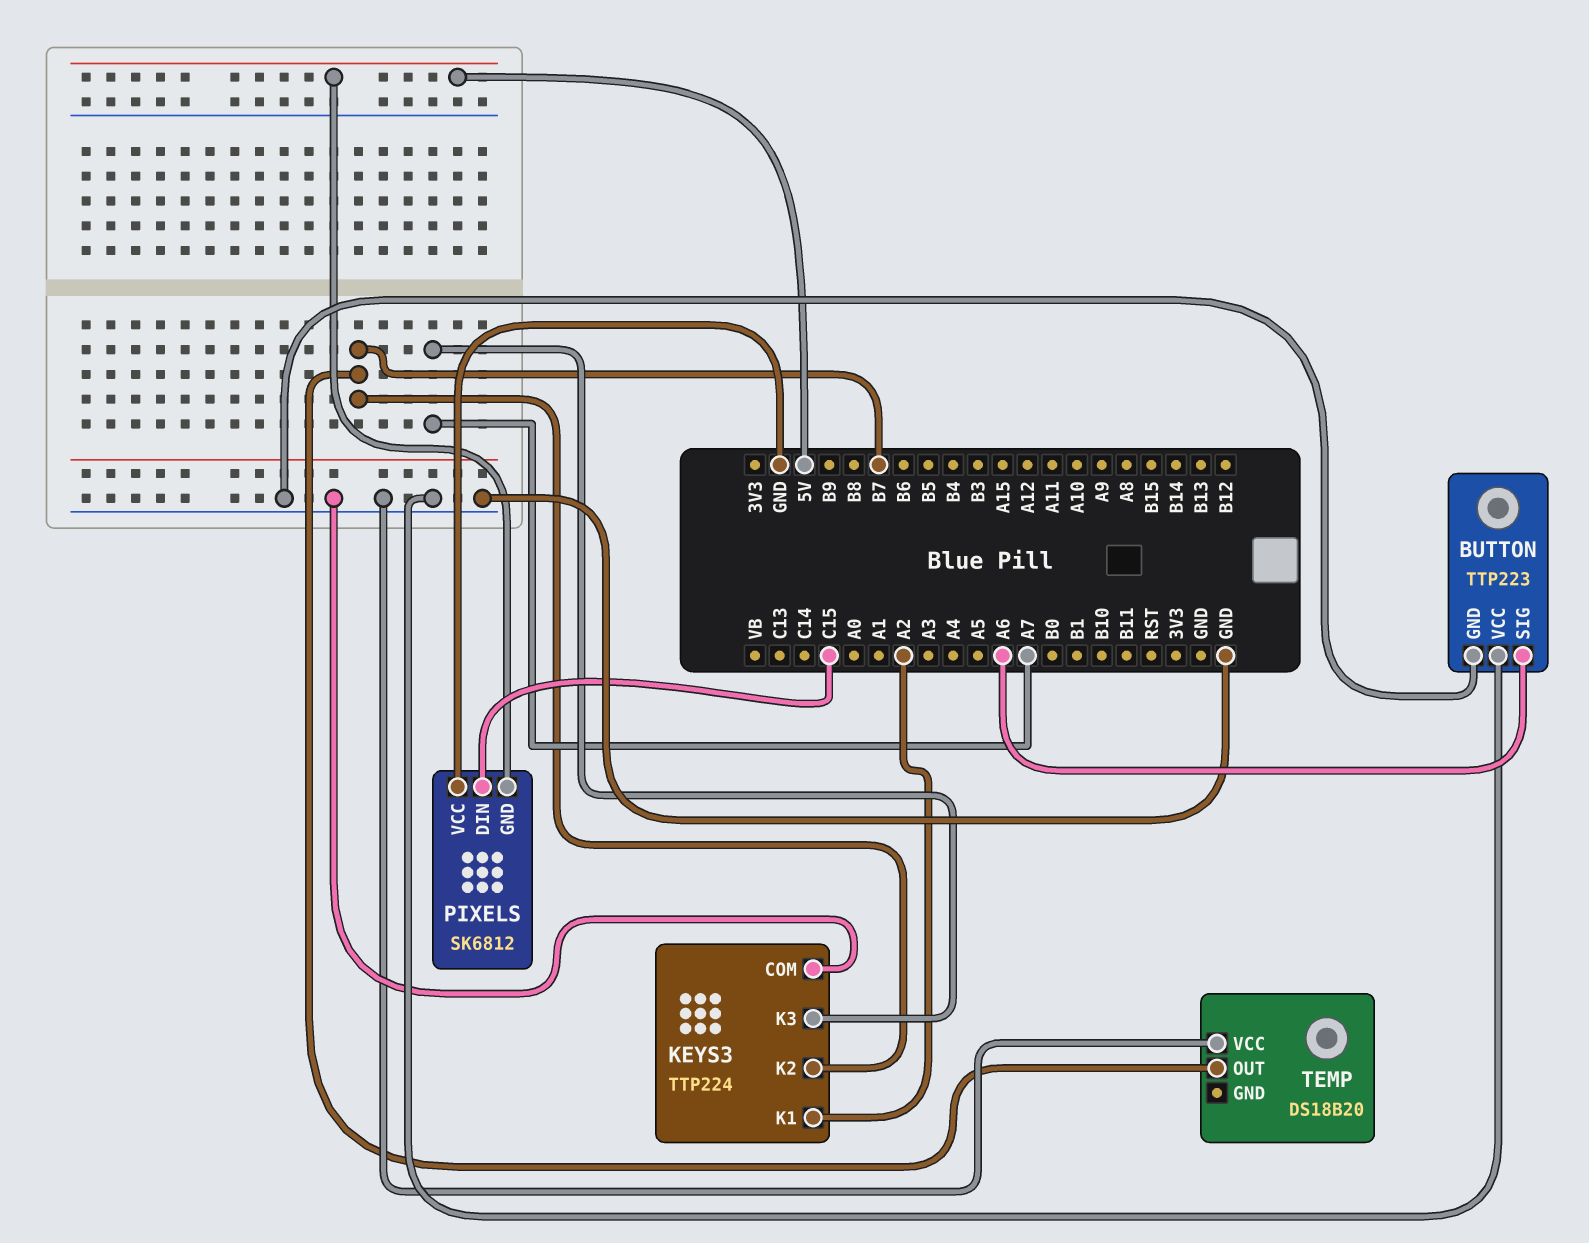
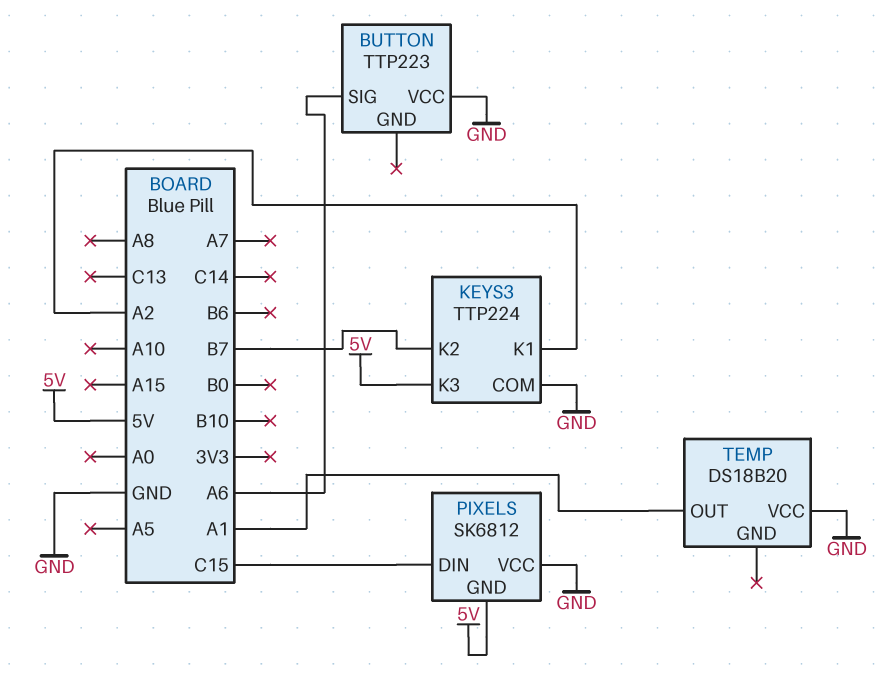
BUTTON pin GND: GND -> none
KEYS3 pin K3: A7 -> 5V
TEMP pin OUT: B7 -> A1

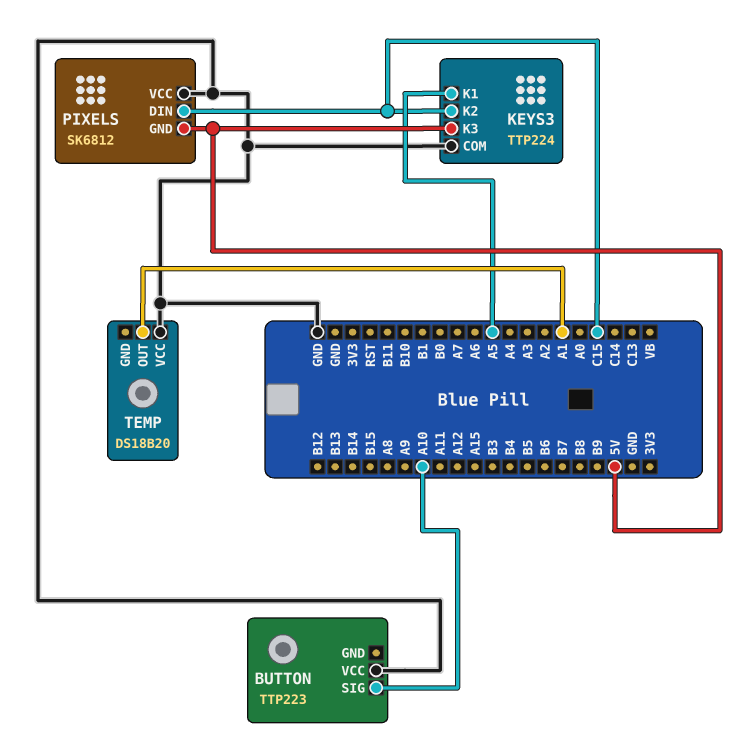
BUTTON pin SIG: A6 -> A10
KEYS3 pin K1: A2 -> A5
KEYS3 pin K2: B7 -> C15

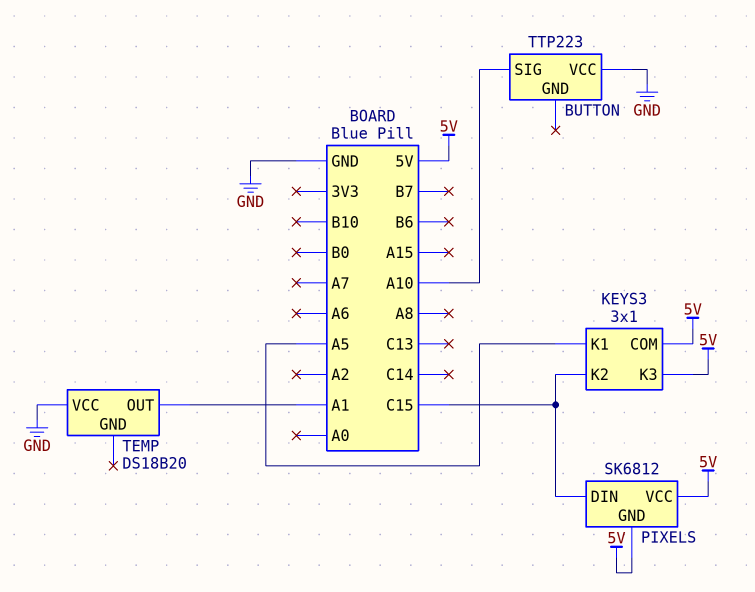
KEYS3: TTP224 -> 3x1
KEYS3 pin COM: GND -> 5V
PIXELS pin VCC: GND -> 5V

